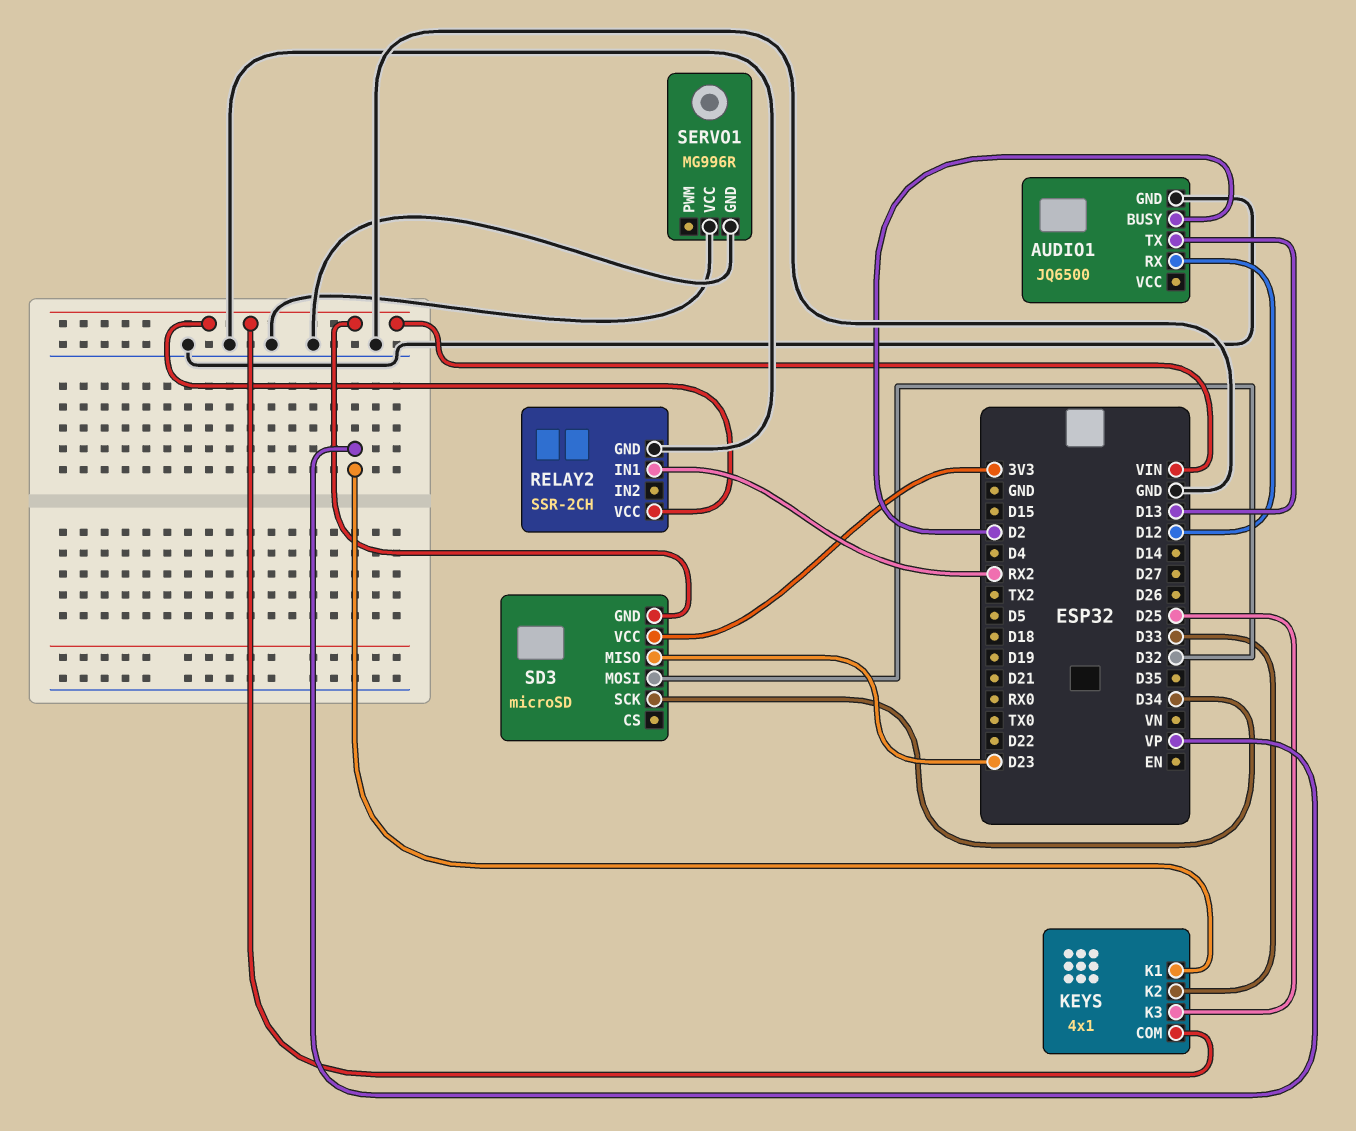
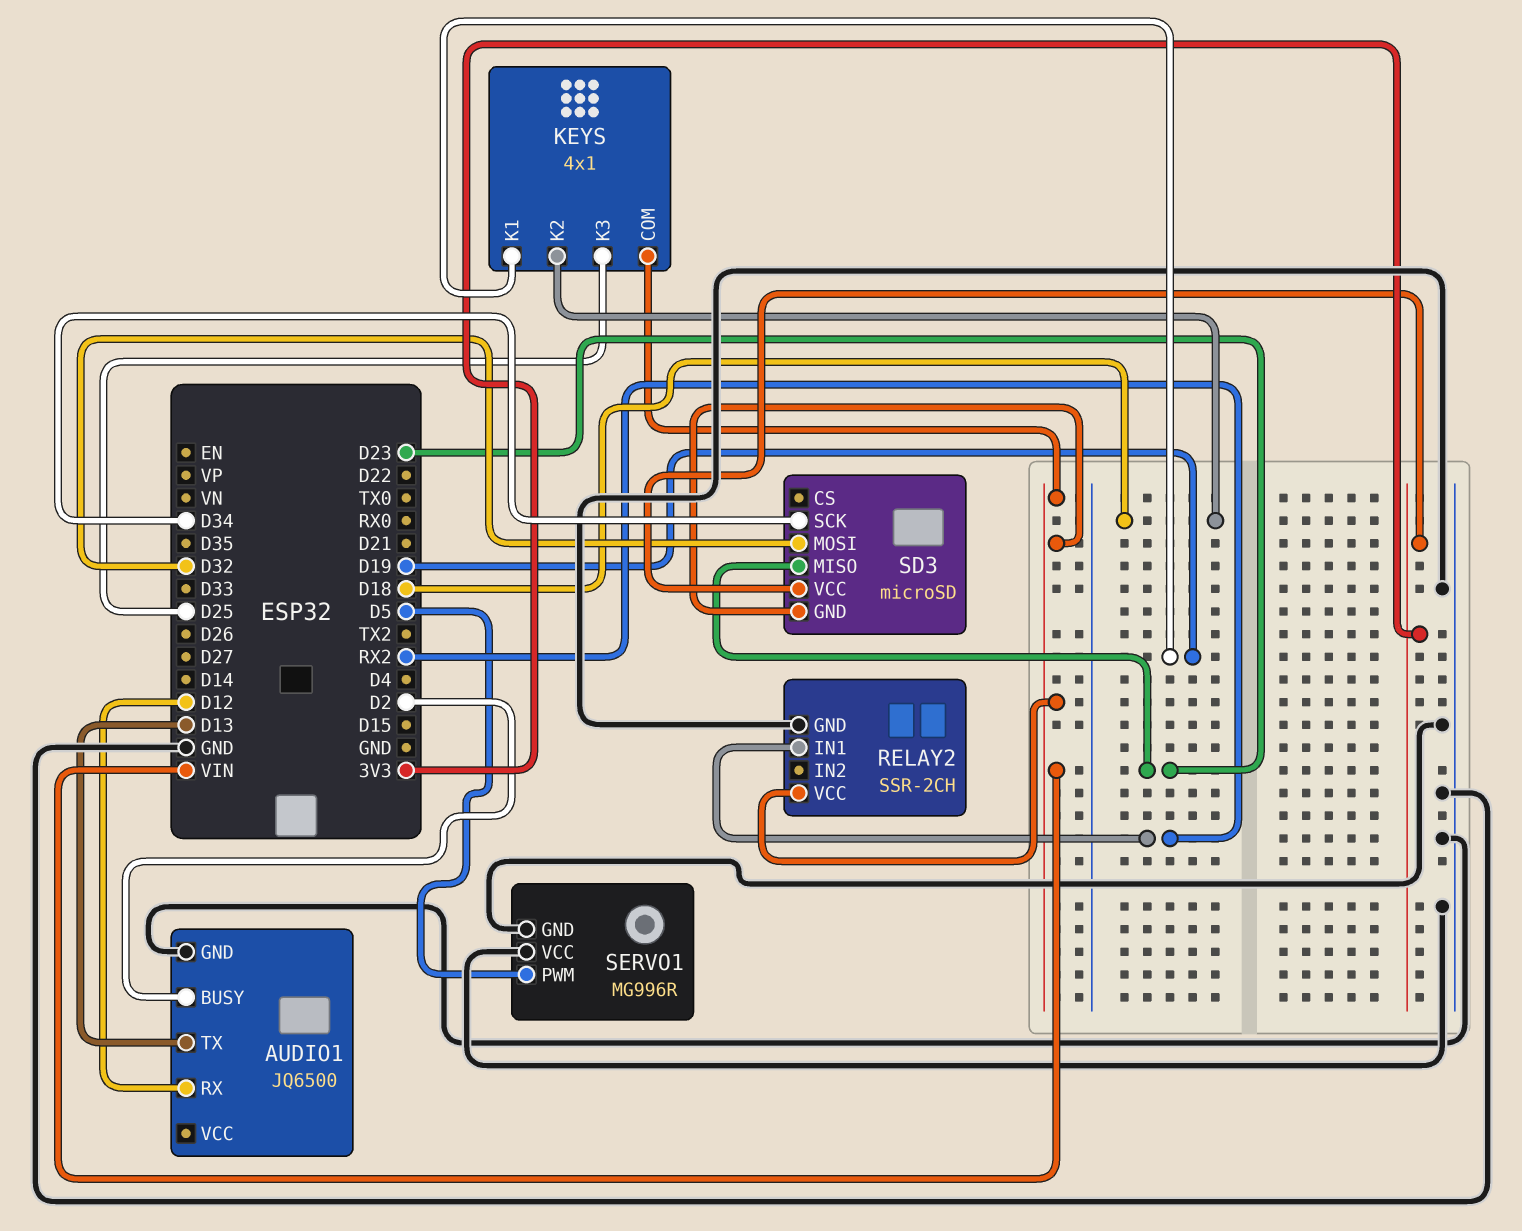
KEYS pin K1: VP -> D19
KEYS pin K2: D33 -> D18
SERVO1 pin PWM: none -> D5

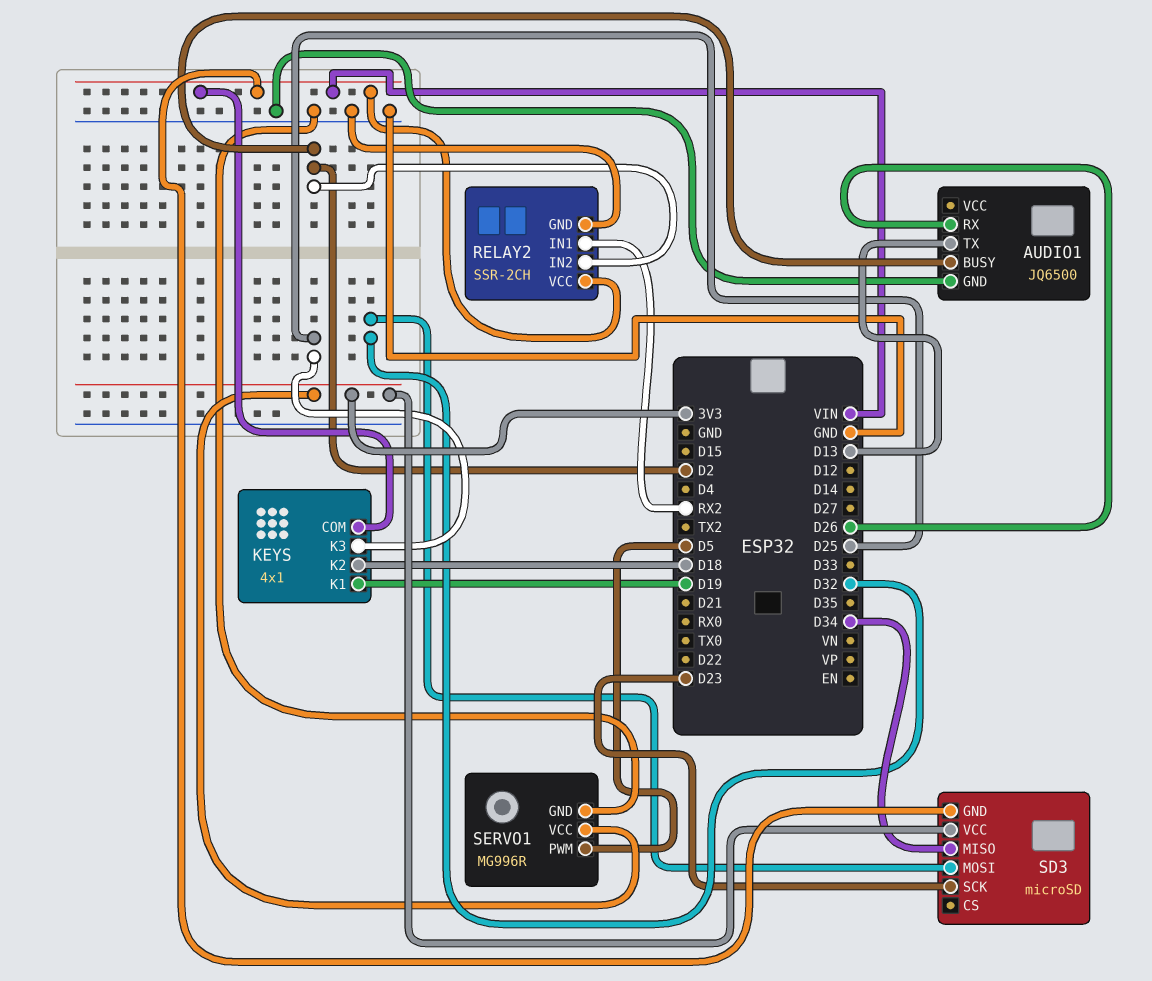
AUDIO1 pin RX: D12 -> D26
RELAY2 pin IN2: none -> D2
SD3 pin MISO: D23 -> D34
SD3 pin SCK: D34 -> D23
SERVO1 pin VCC: GND -> 3V3

